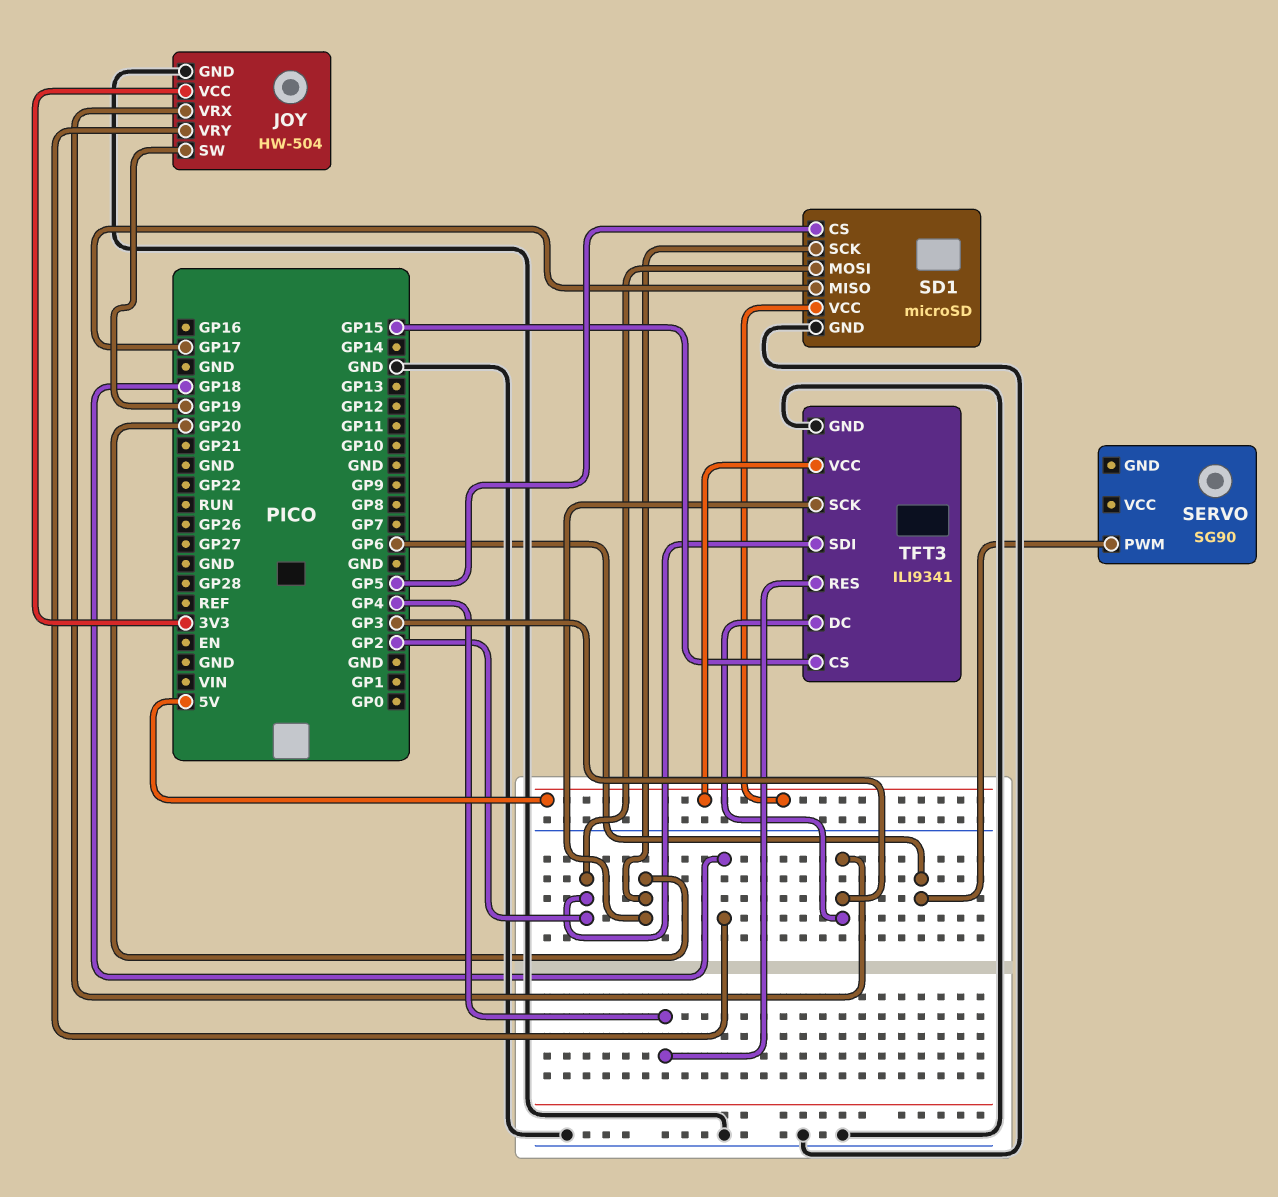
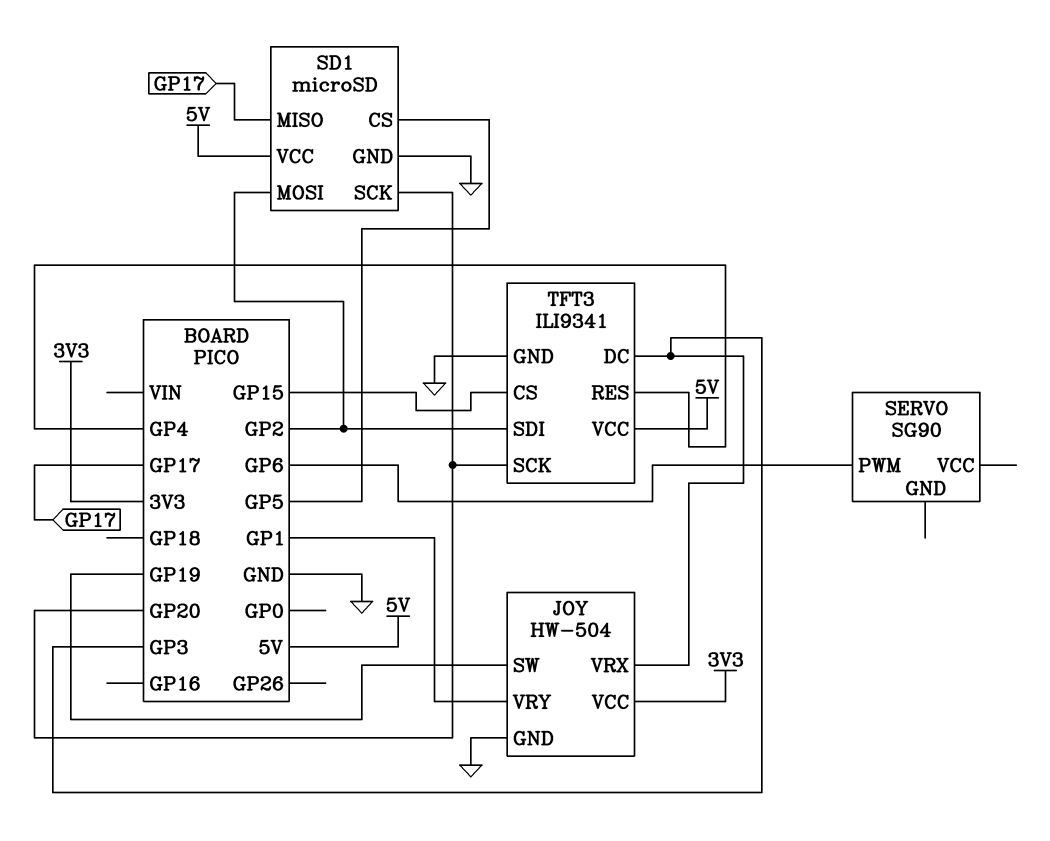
JOY pin VRY: GP18 -> GP1

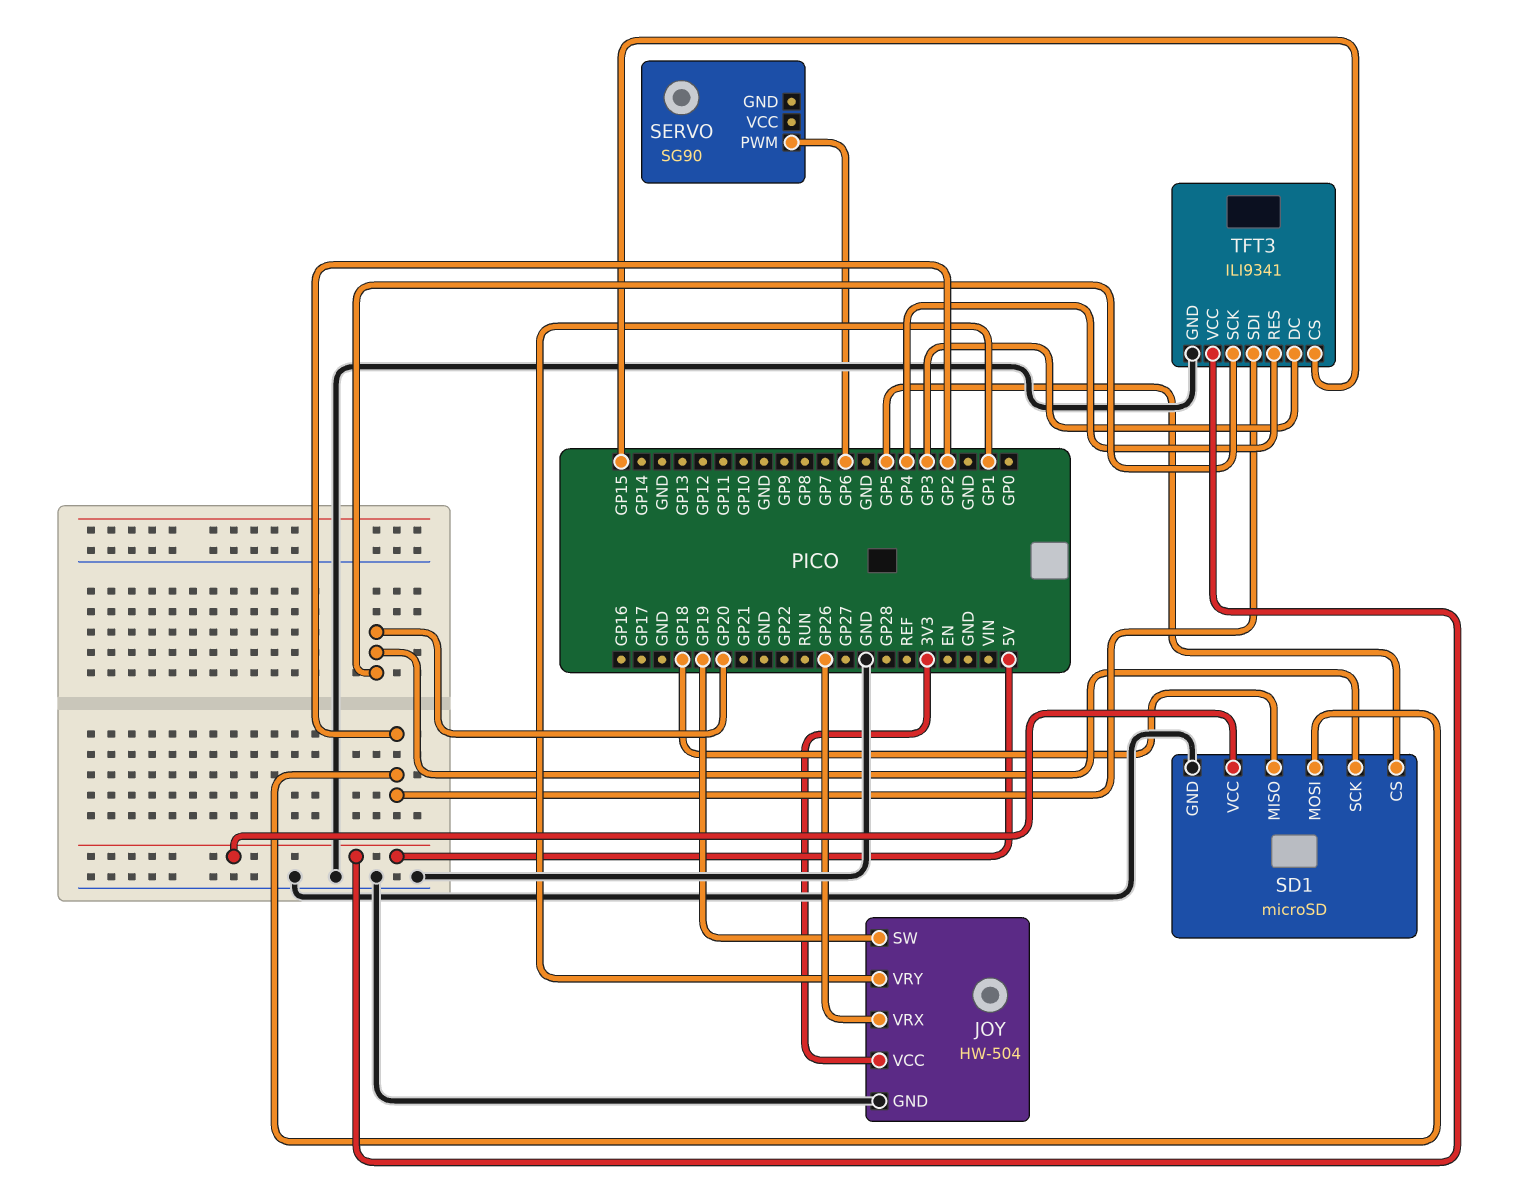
JOY pin VRX: GP3 -> GP26
SD1 pin MISO: GP17 -> GP18

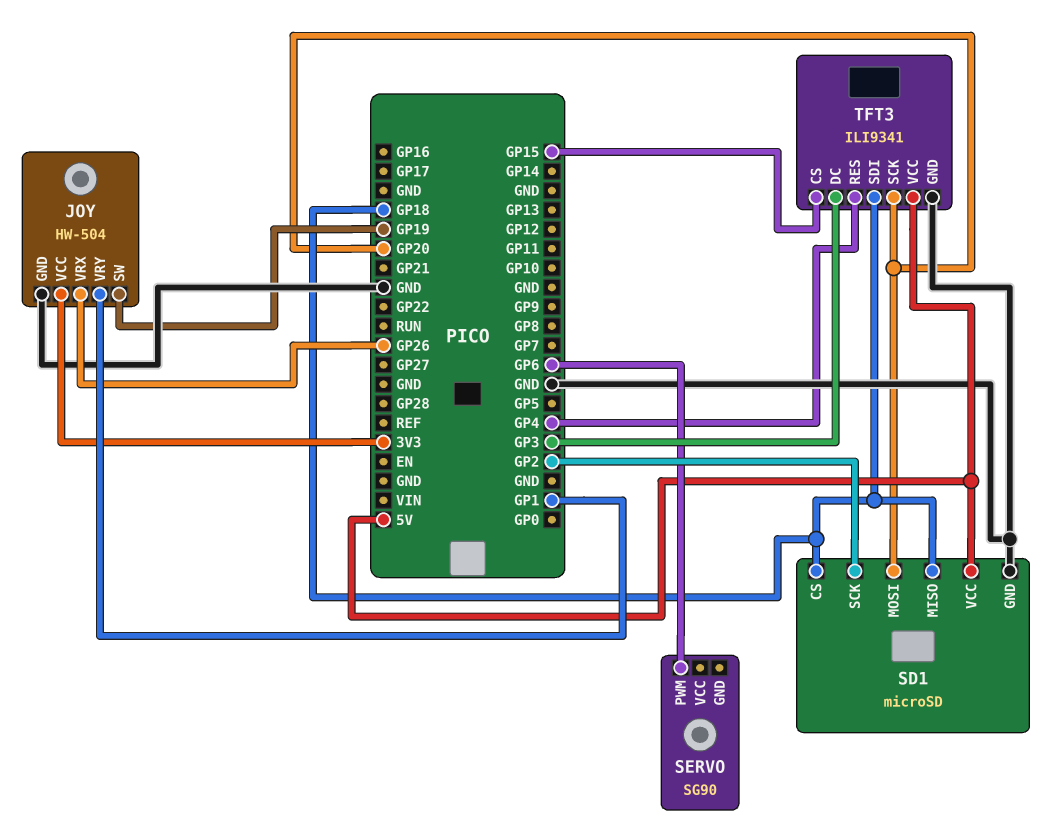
SD1 pin CS: GP5 -> GP18
SD1 pin MOSI: GP2 -> GP20
SD1 pin SCK: GP20 -> GP2
TFT3 pin SDI: GP2 -> GP18

